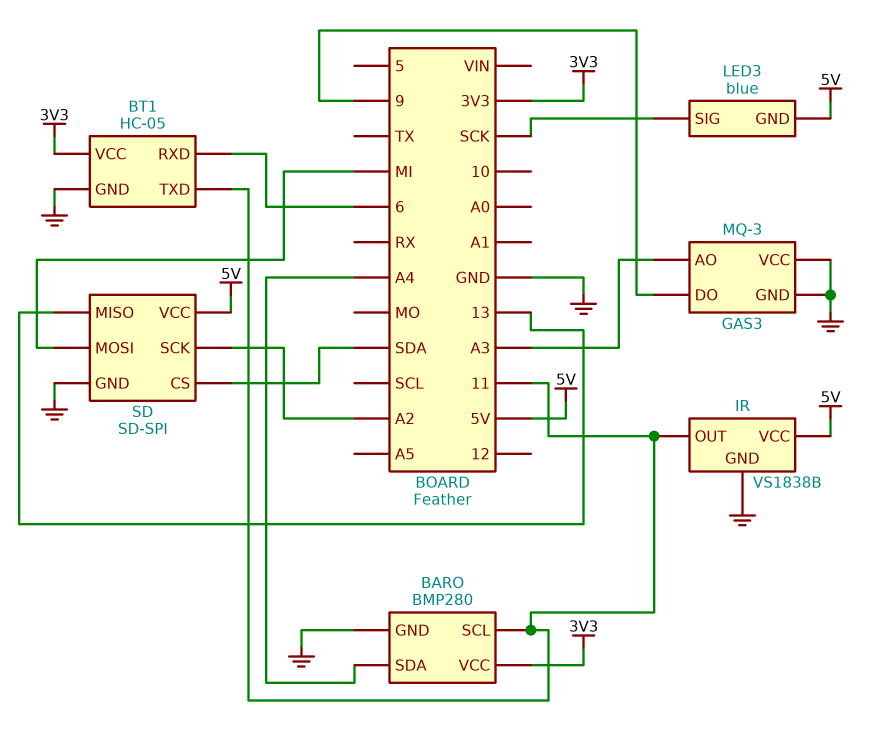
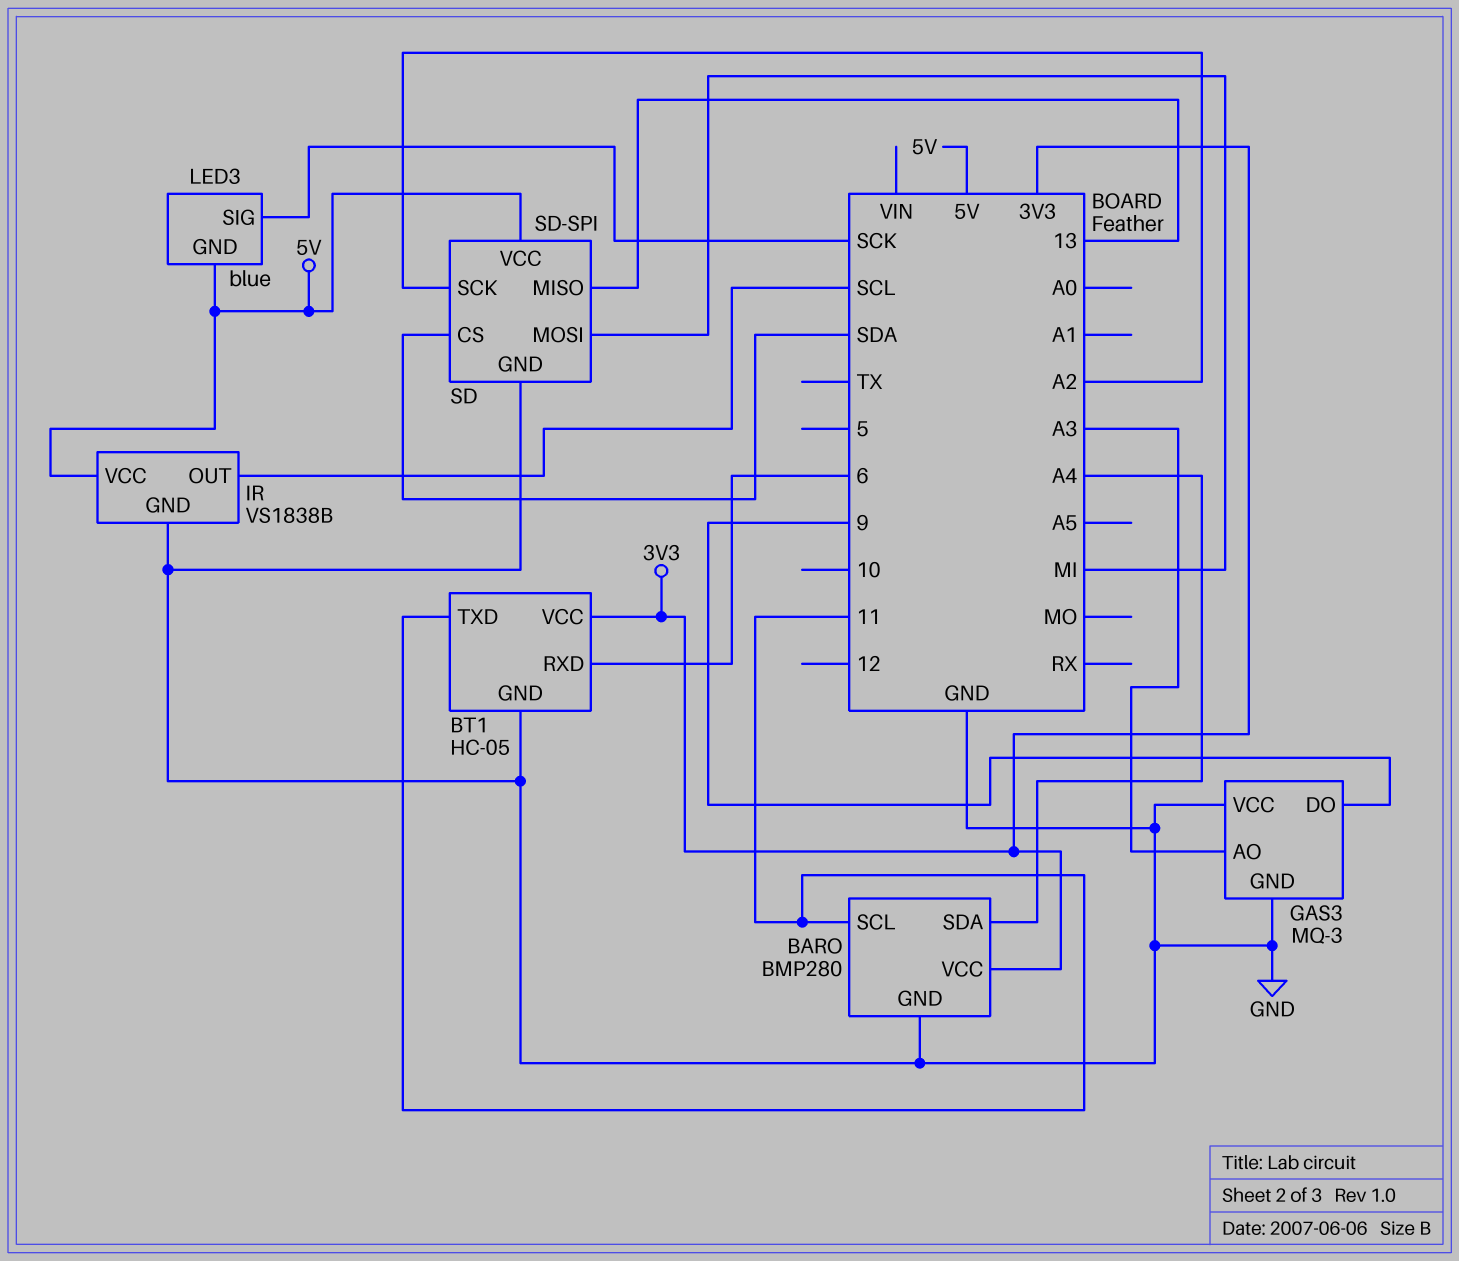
IR pin OUT: 11 -> SCL

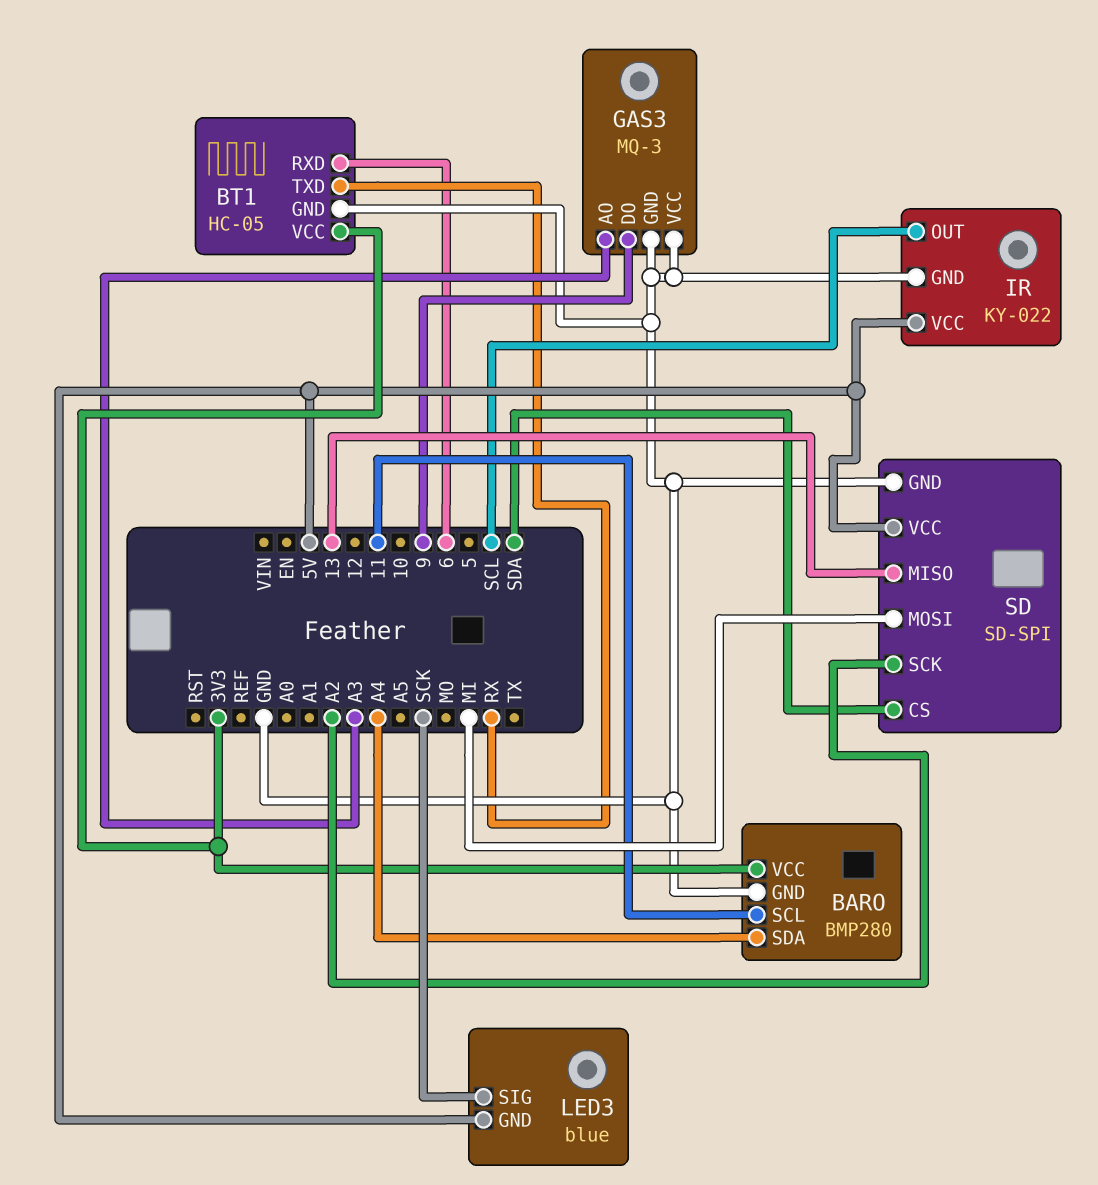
BT1 pin TXD: 11 -> RX
IR: VS1838B -> KY-022

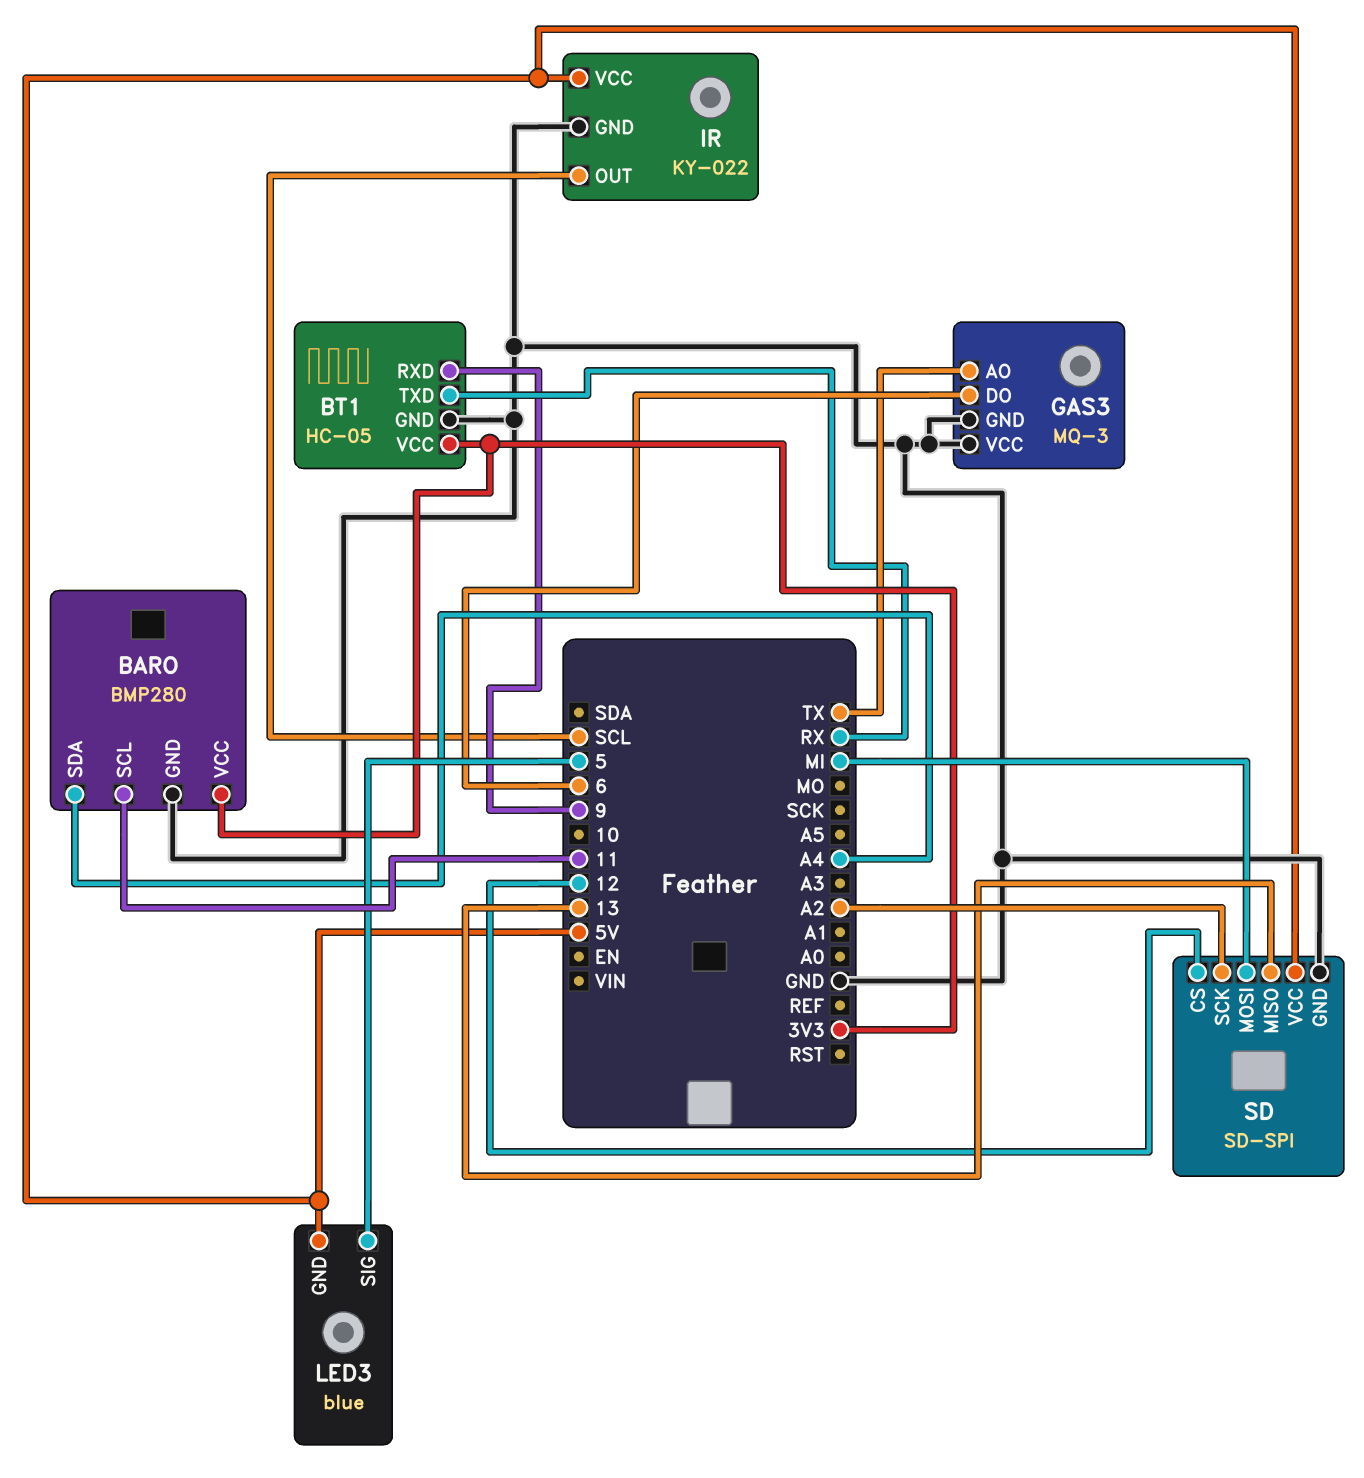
BT1 pin RXD: 6 -> 9
GAS3 pin AO: A3 -> TX
GAS3 pin DO: 9 -> 6
LED3 pin SIG: SCK -> 5
SD pin CS: SDA -> 12

